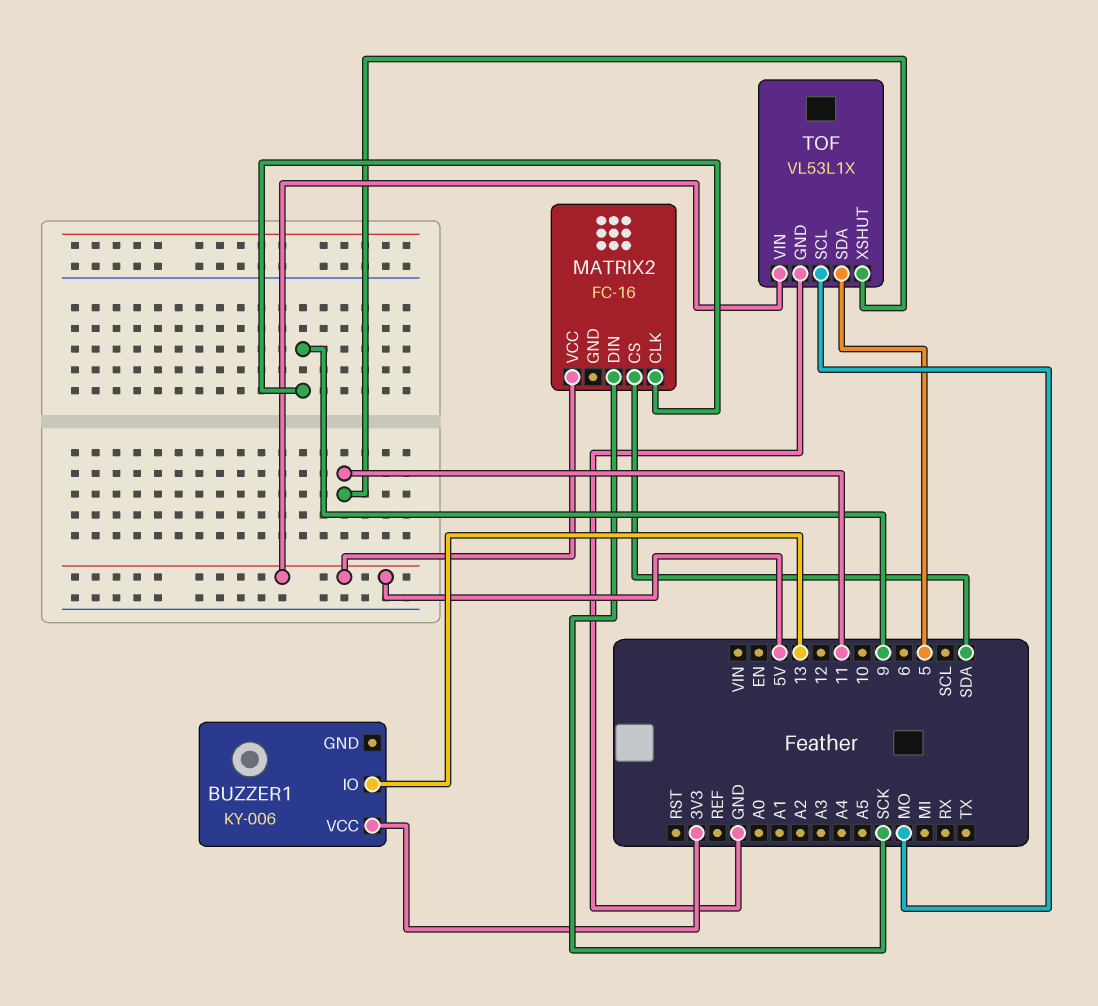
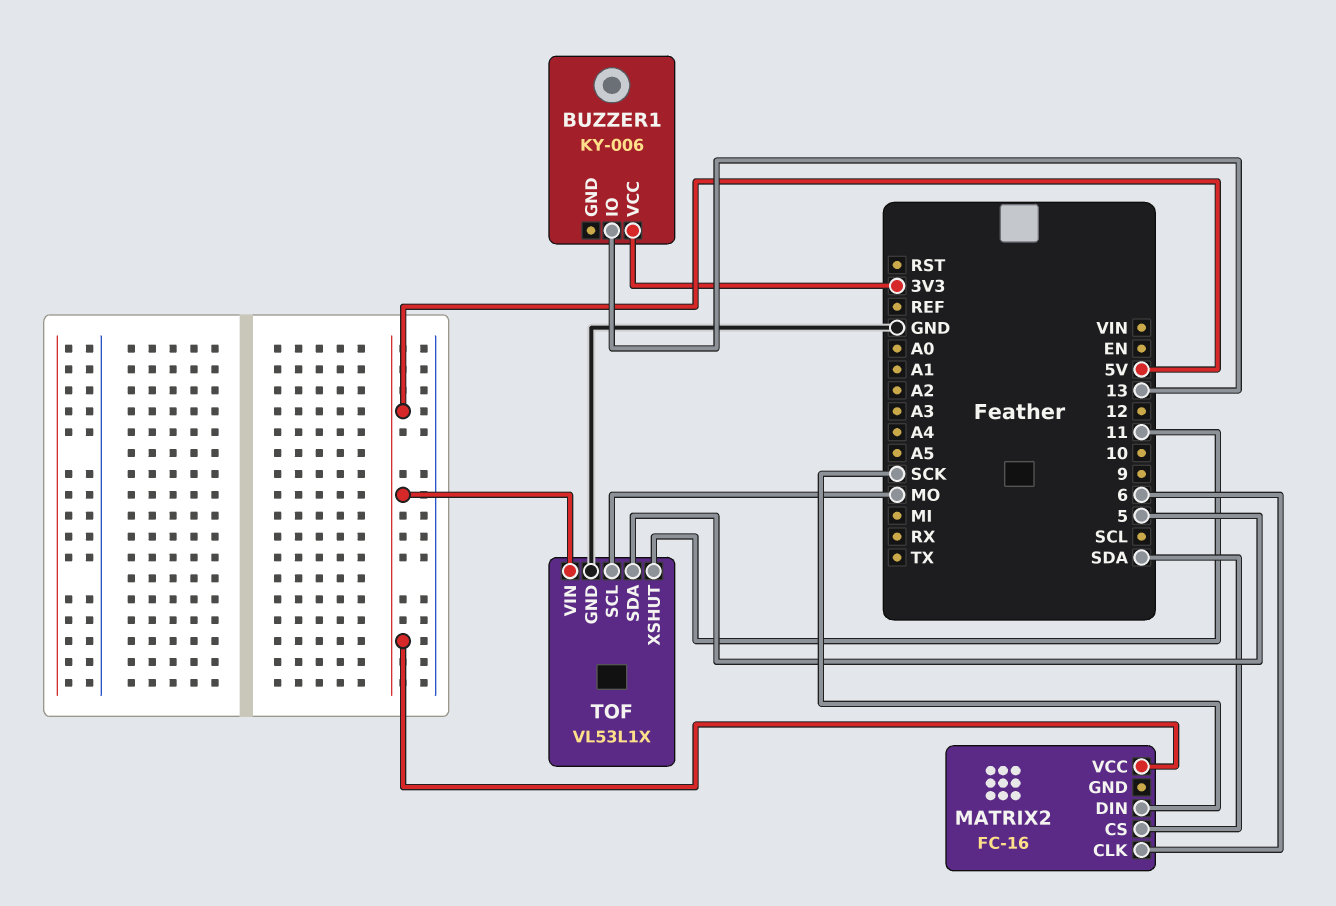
MATRIX2 pin CLK: 9 -> 6

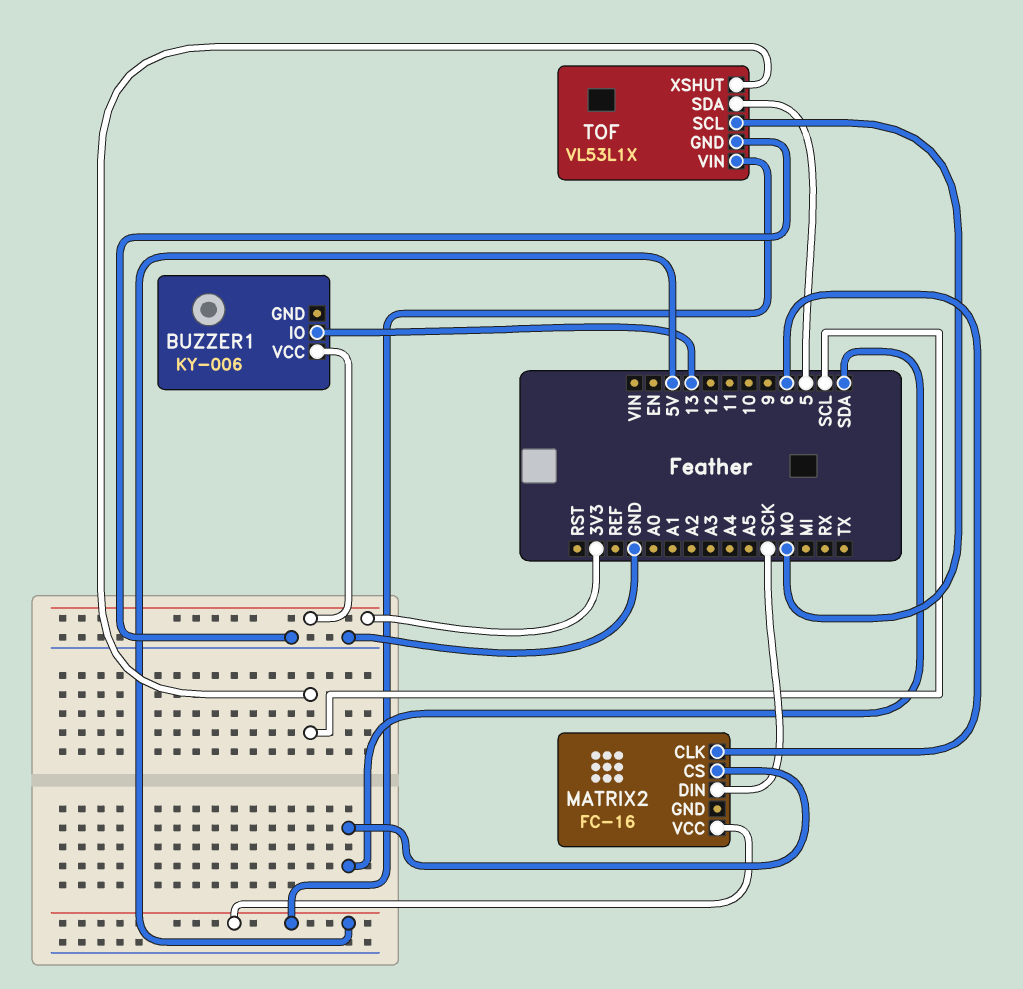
TOF pin XSHUT: 11 -> SCL

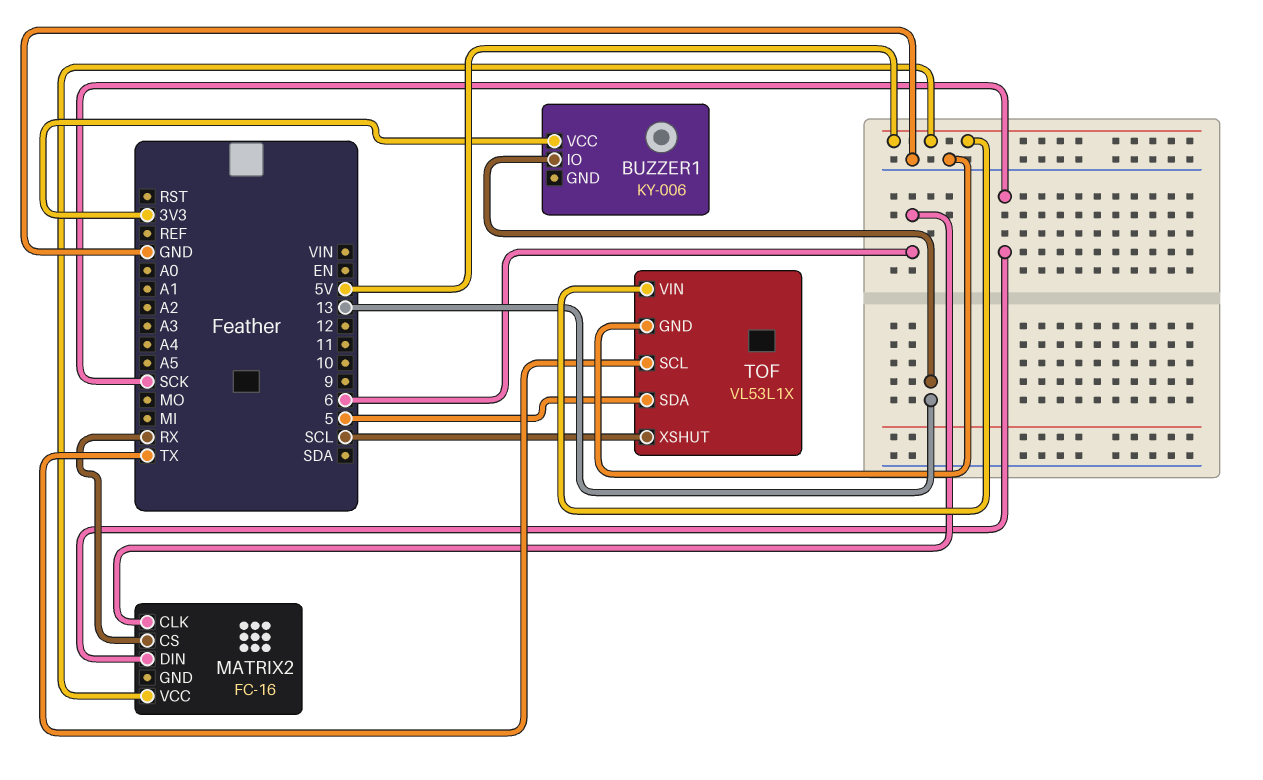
MATRIX2 pin CS: SDA -> RX
TOF pin SCL: MO -> TX

